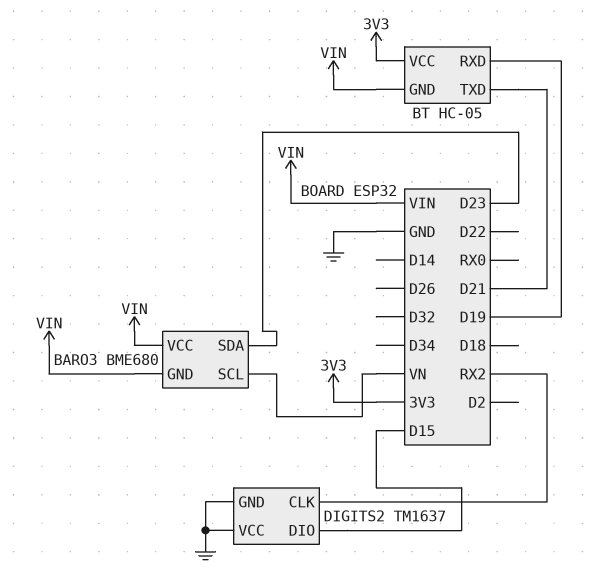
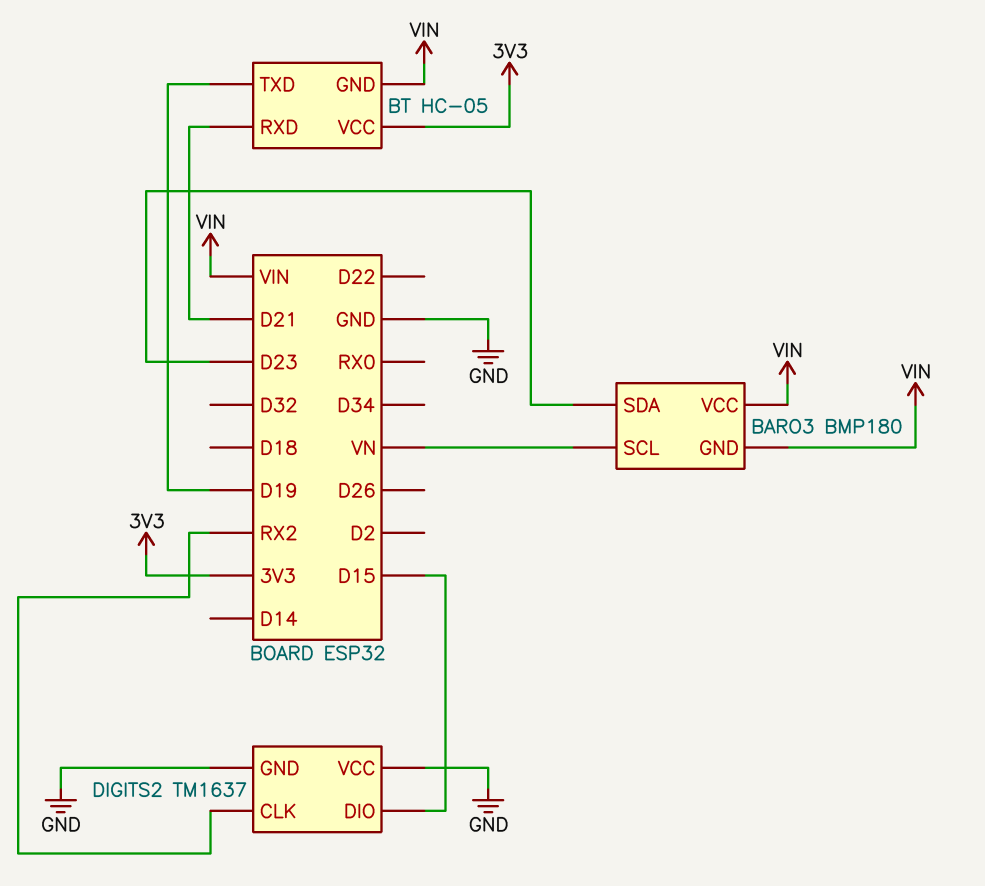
BARO3: BME680 -> BMP180
BT pin RXD: D19 -> D21
BT pin TXD: D21 -> D19

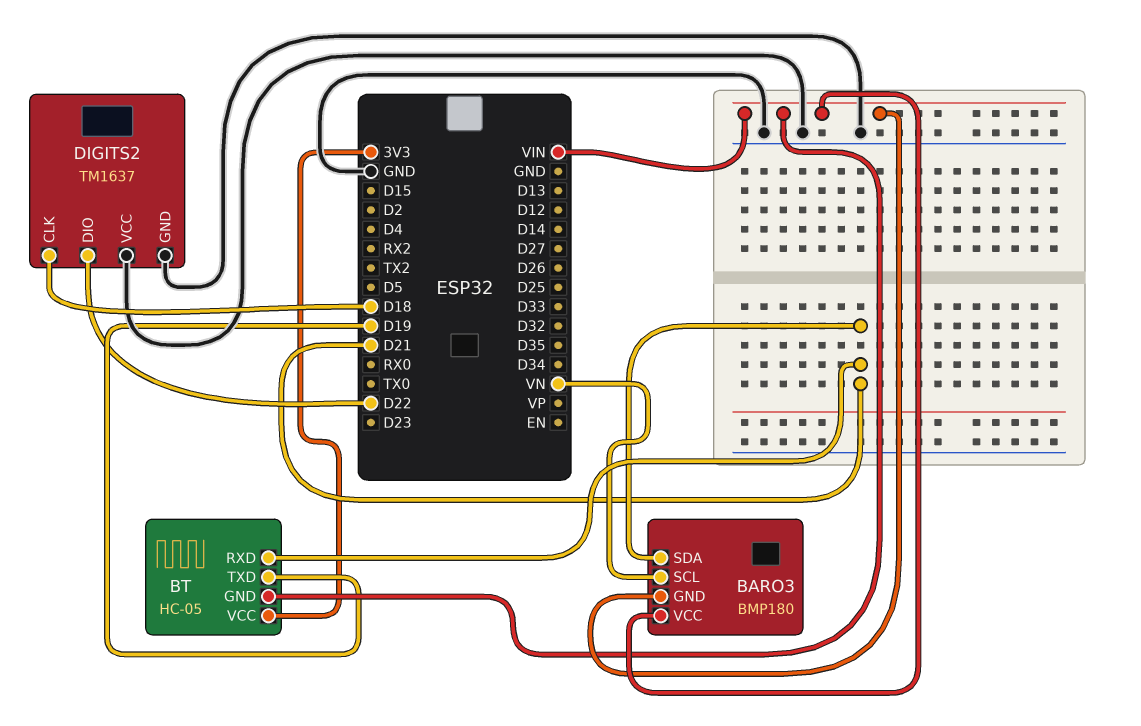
BARO3 pin SDA: D23 -> D21
DIGITS2 pin CLK: RX2 -> D18
DIGITS2 pin DIO: D15 -> D22

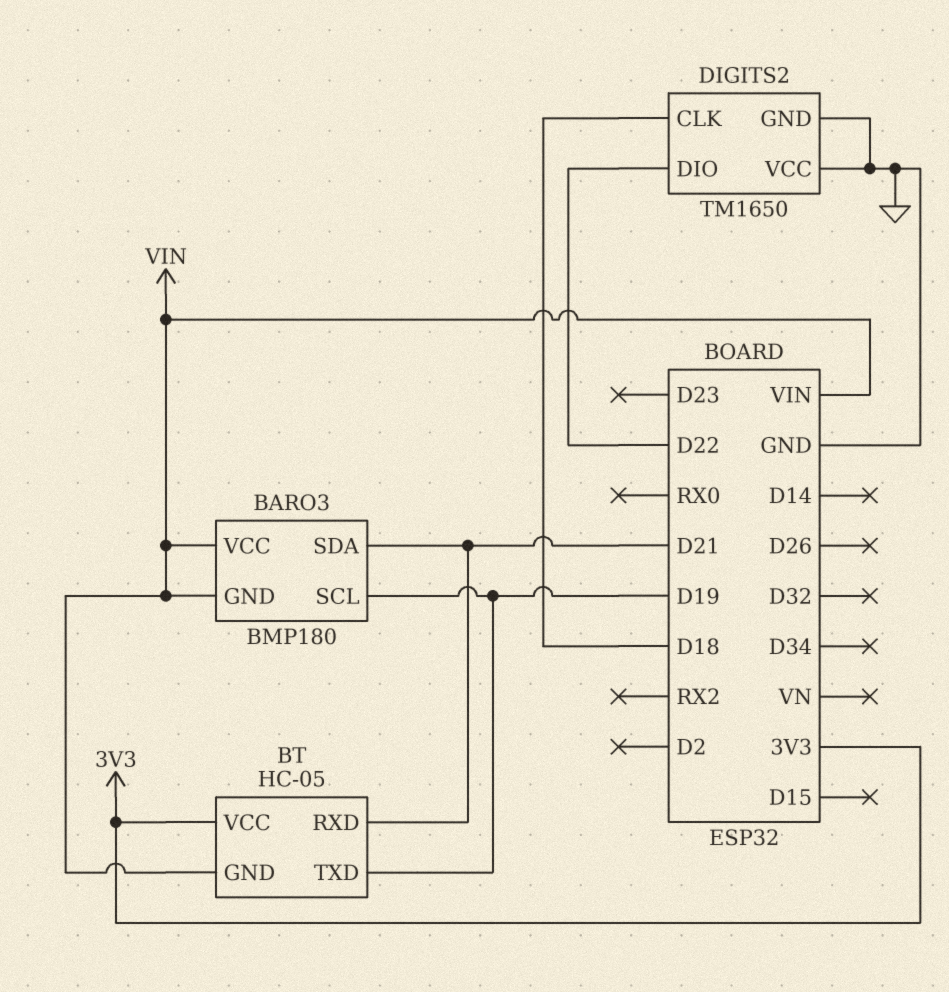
BARO3 pin SCL: VN -> D19
DIGITS2: TM1637 -> TM1650

